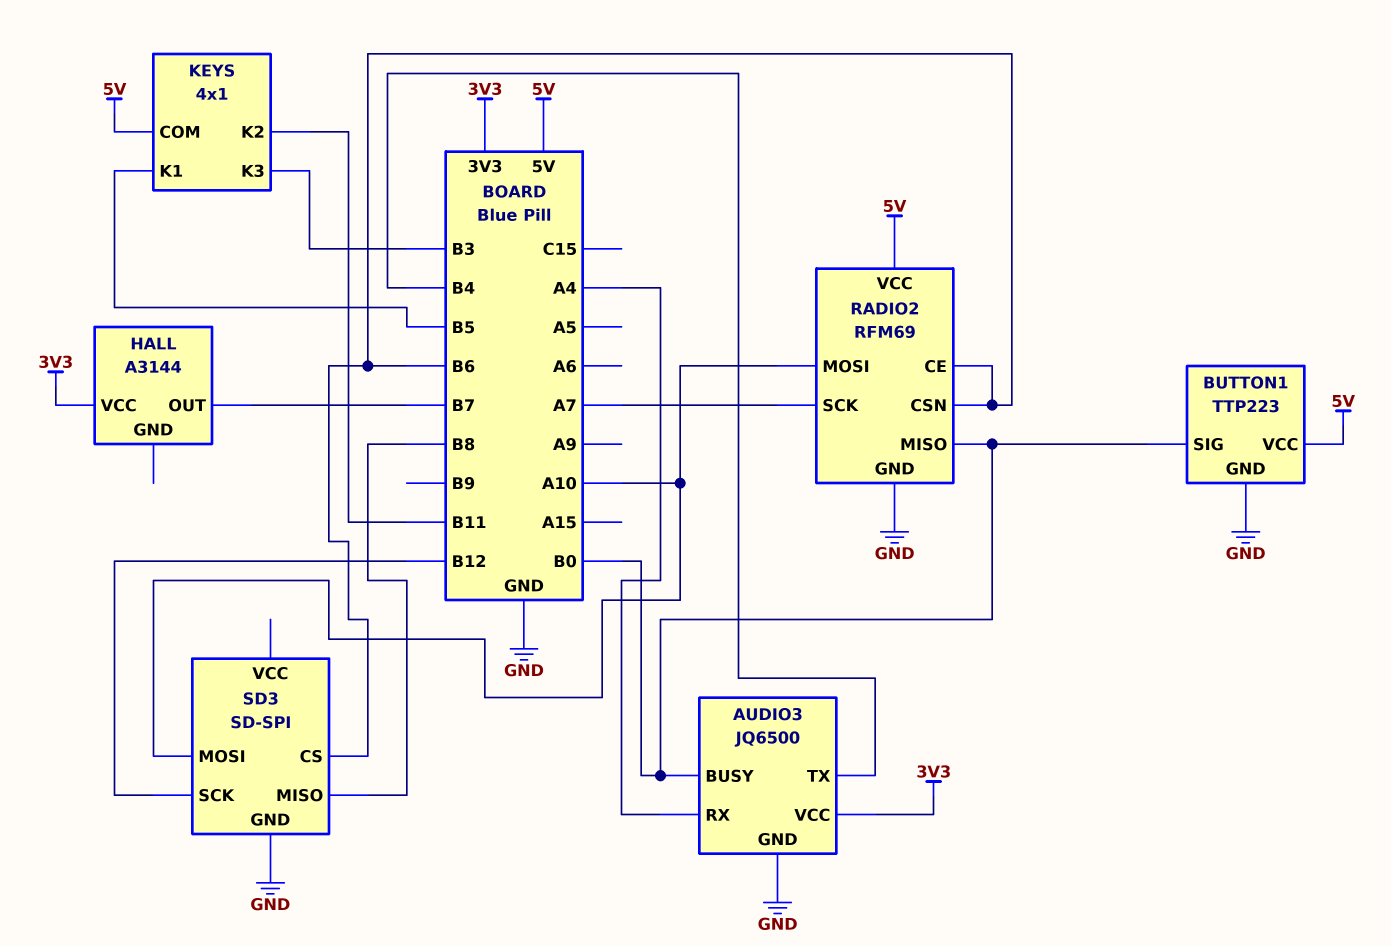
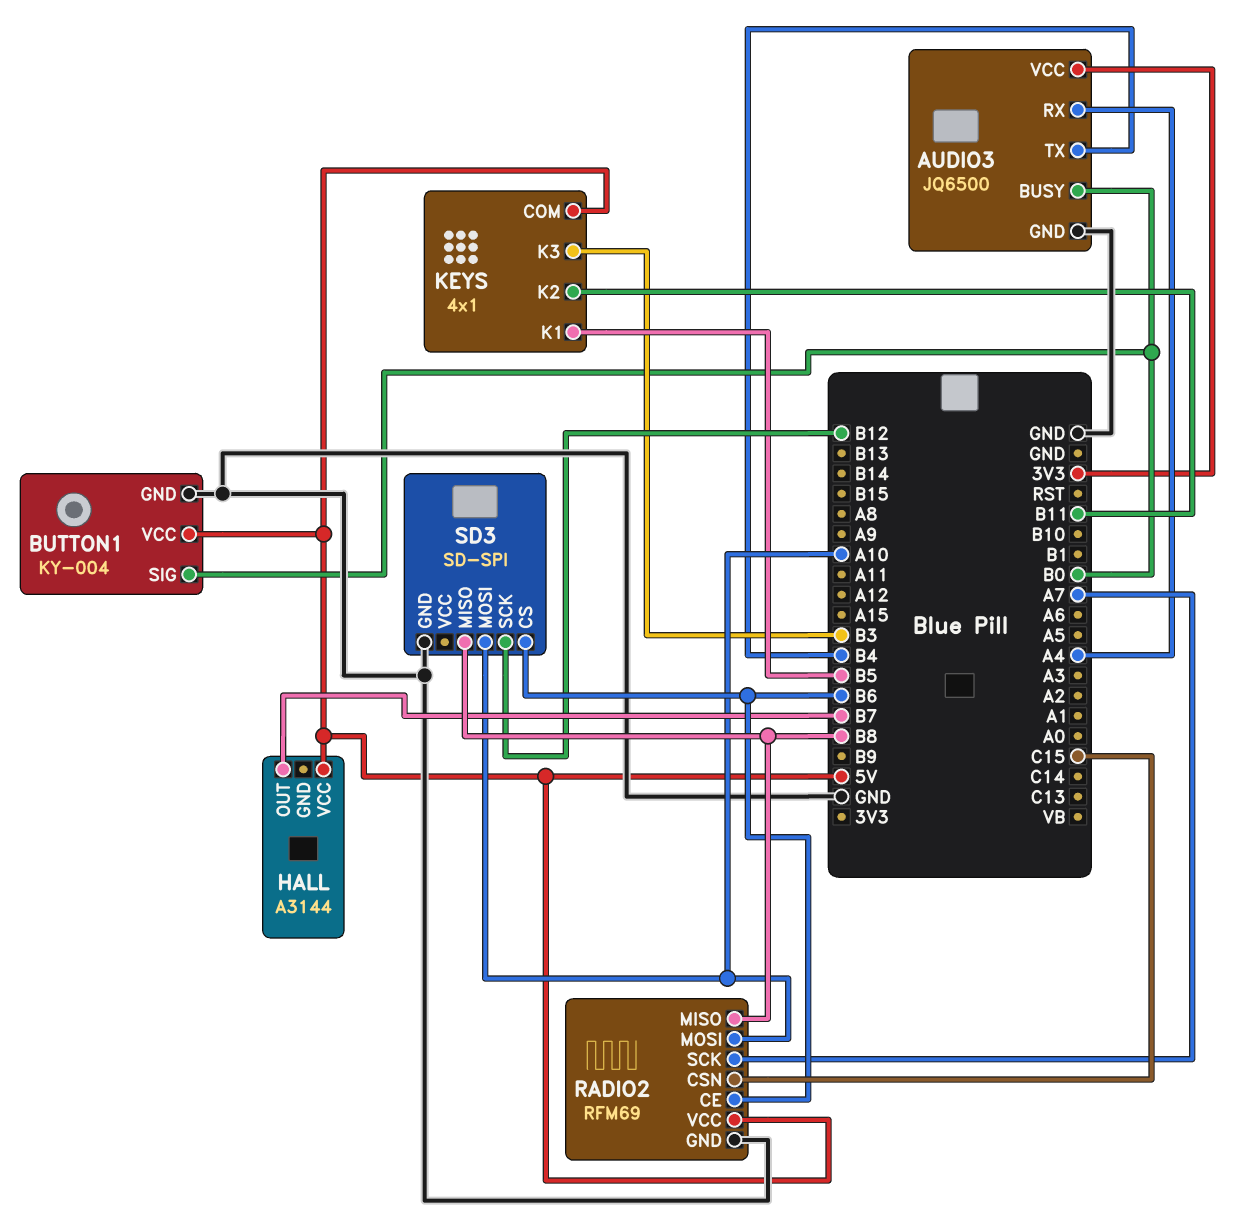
BUTTON1: TTP223 -> KY-004
HALL pin VCC: 3V3 -> 5V
RADIO2 pin CSN: B6 -> C15
RADIO2 pin MISO: B0 -> B8

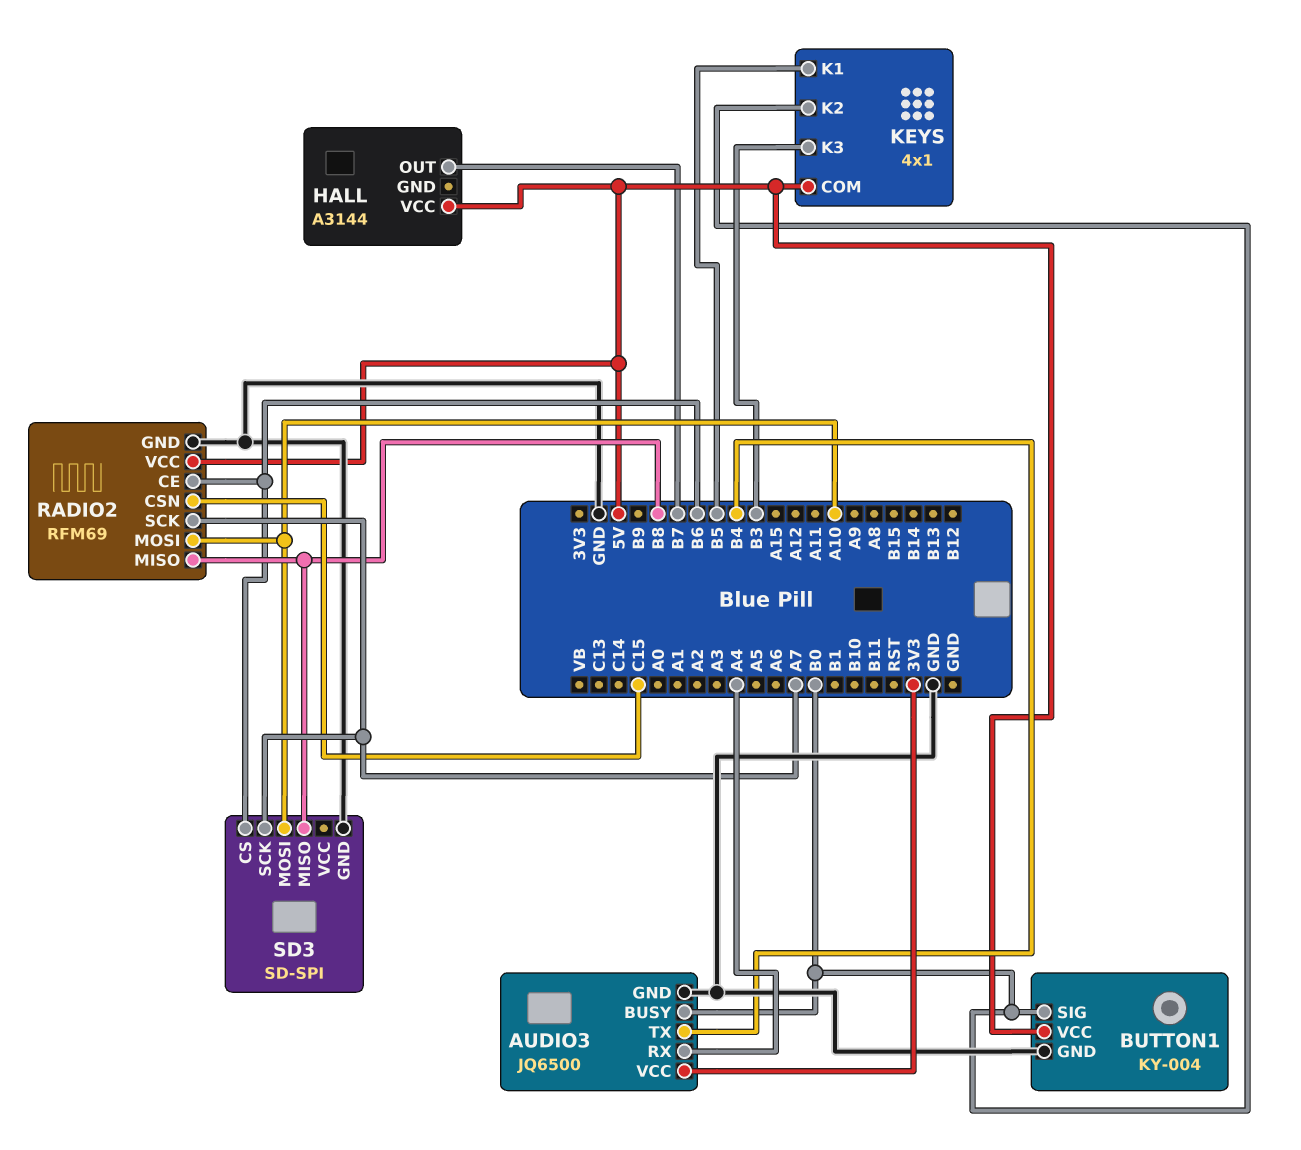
KEYS pin K2: B11 -> B0
SD3 pin SCK: B12 -> A7

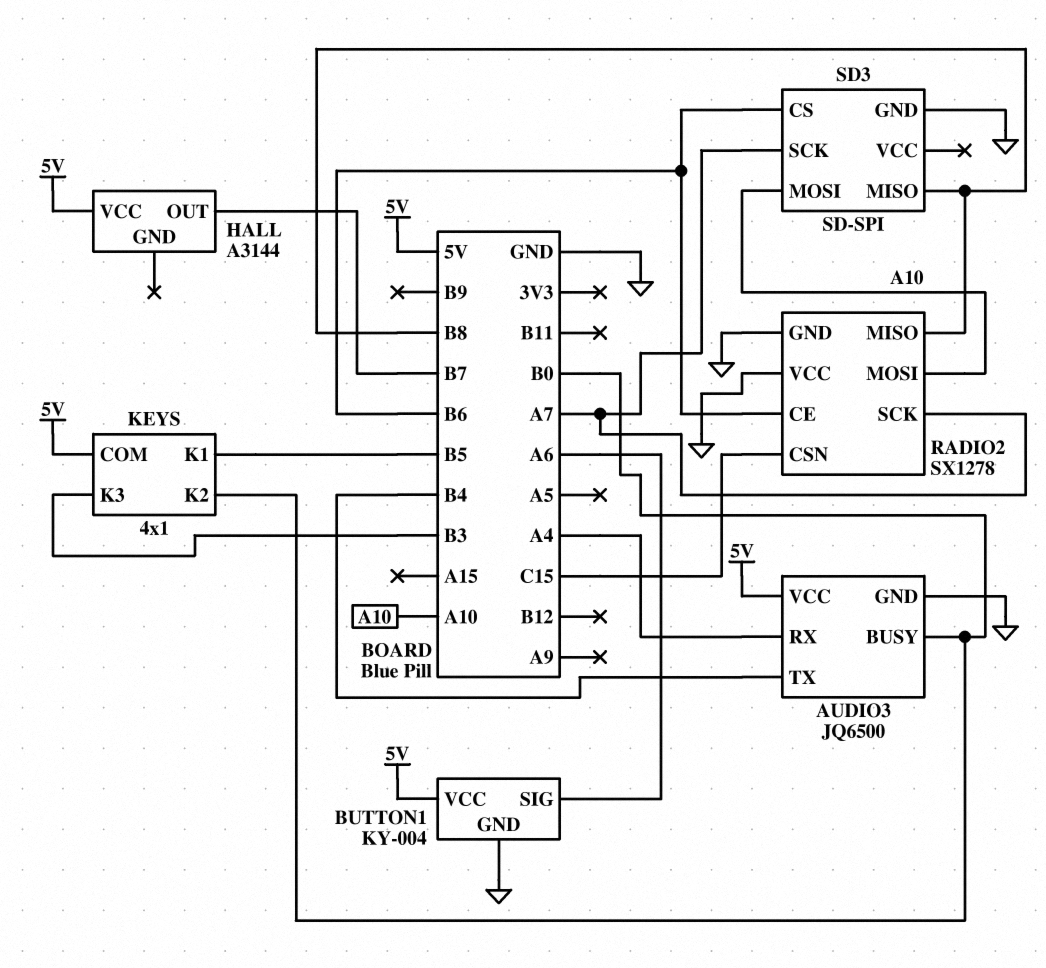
AUDIO3 pin VCC: 3V3 -> 5V
BUTTON1 pin SIG: B0 -> A6
RADIO2: RFM69 -> SX1278
RADIO2 pin VCC: 5V -> GND

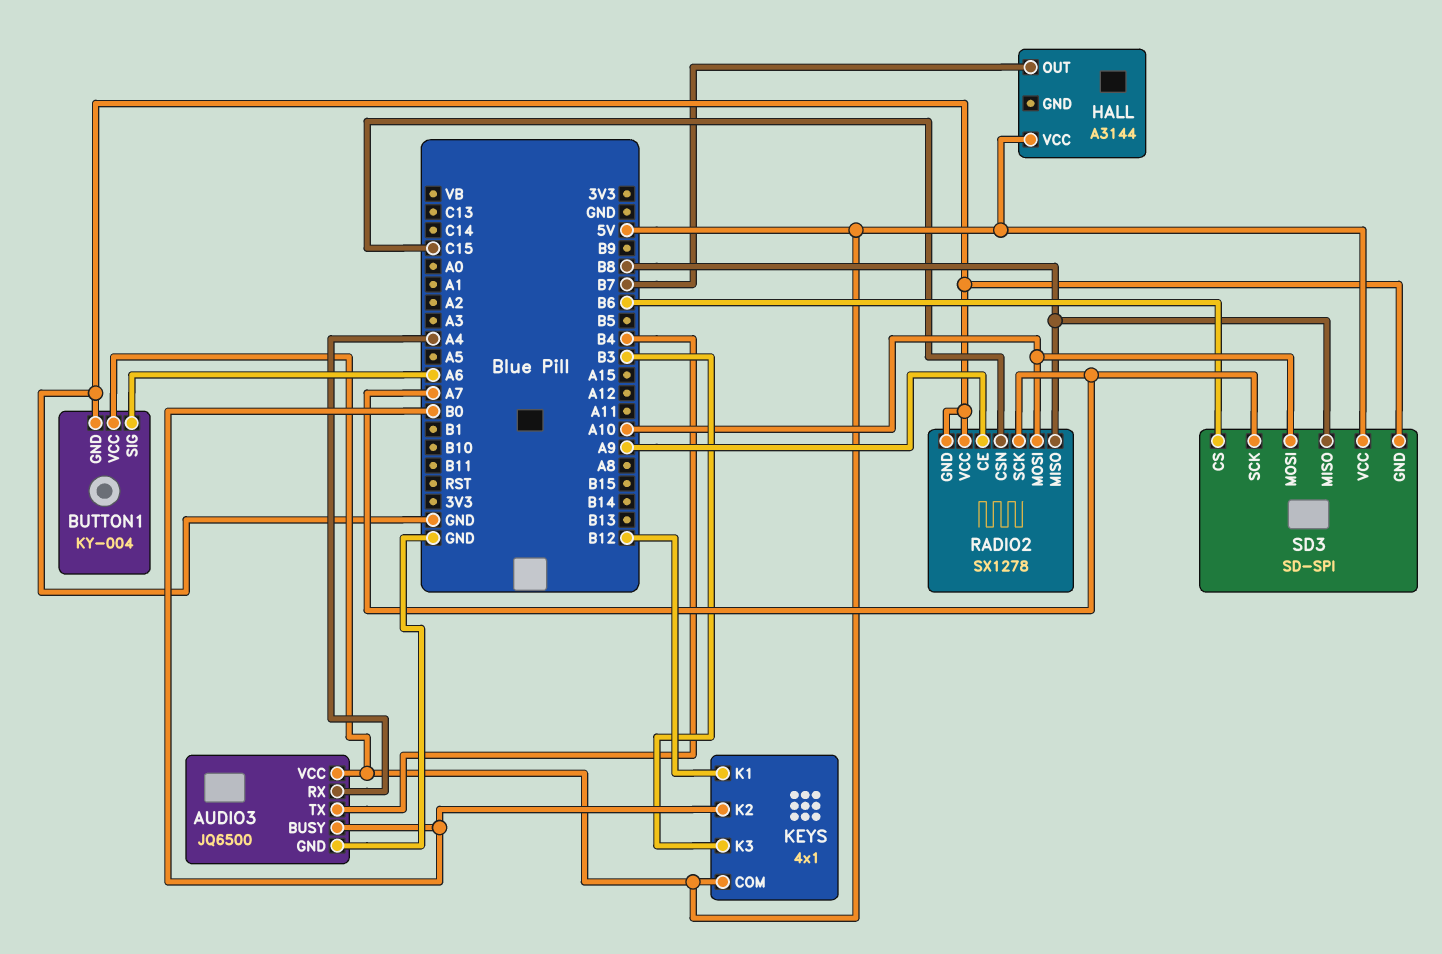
KEYS pin K1: B5 -> B12
RADIO2 pin CE: B6 -> A9
SD3 pin VCC: none -> 5V

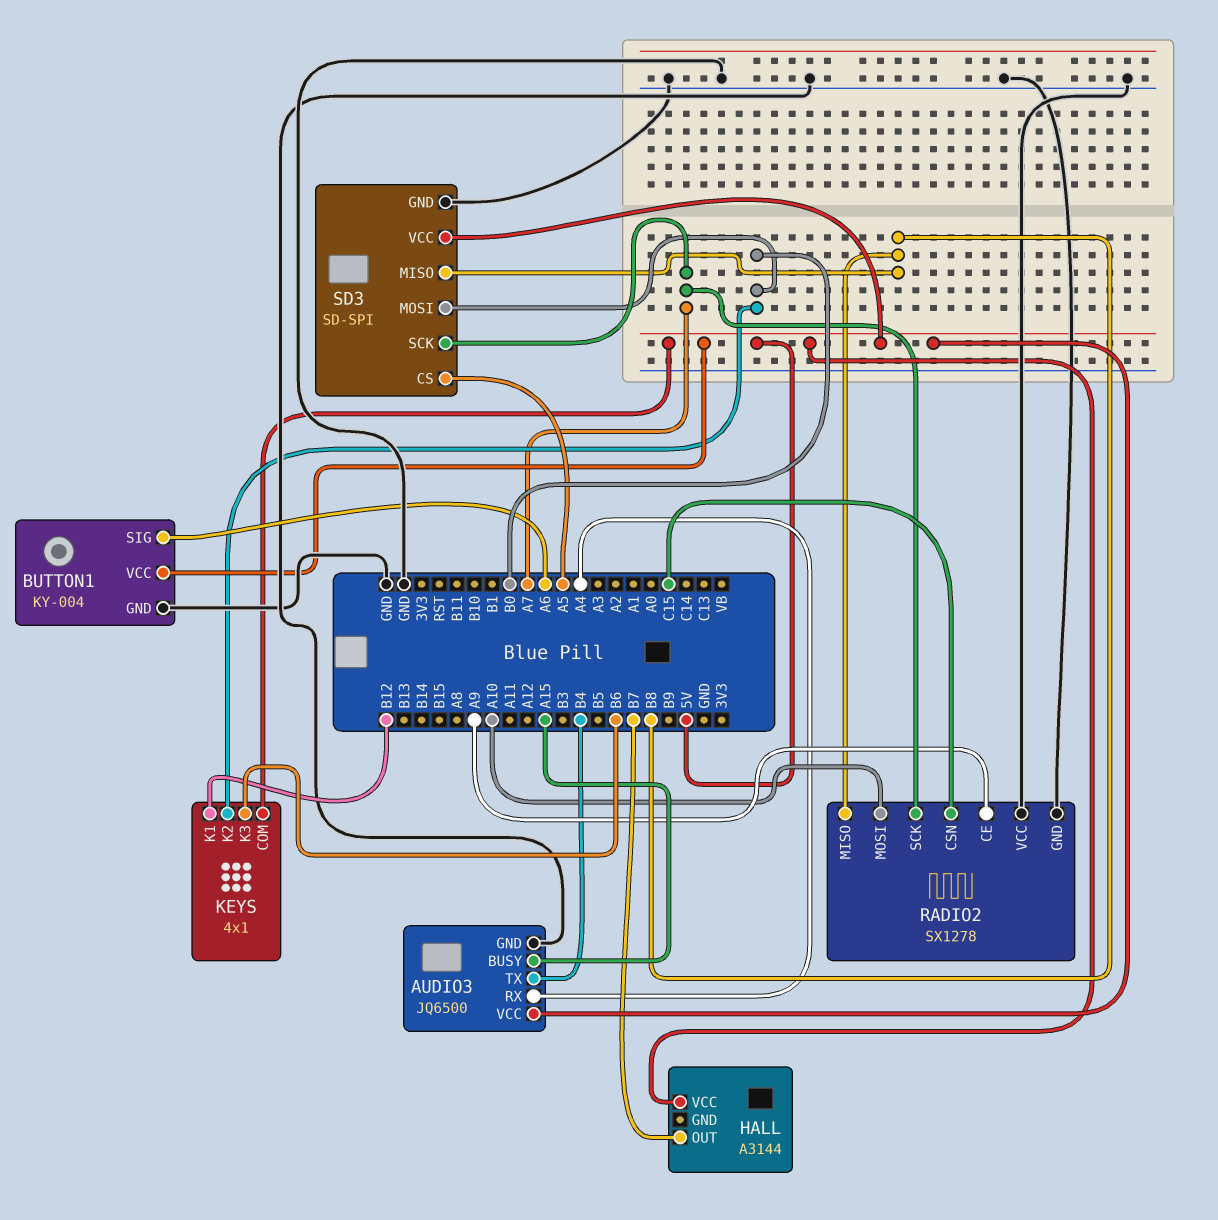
AUDIO3 pin BUSY: B0 -> A15
KEYS pin K3: B3 -> B6
SD3 pin CS: B6 -> A5
SD3 pin MOSI: A10 -> B0

